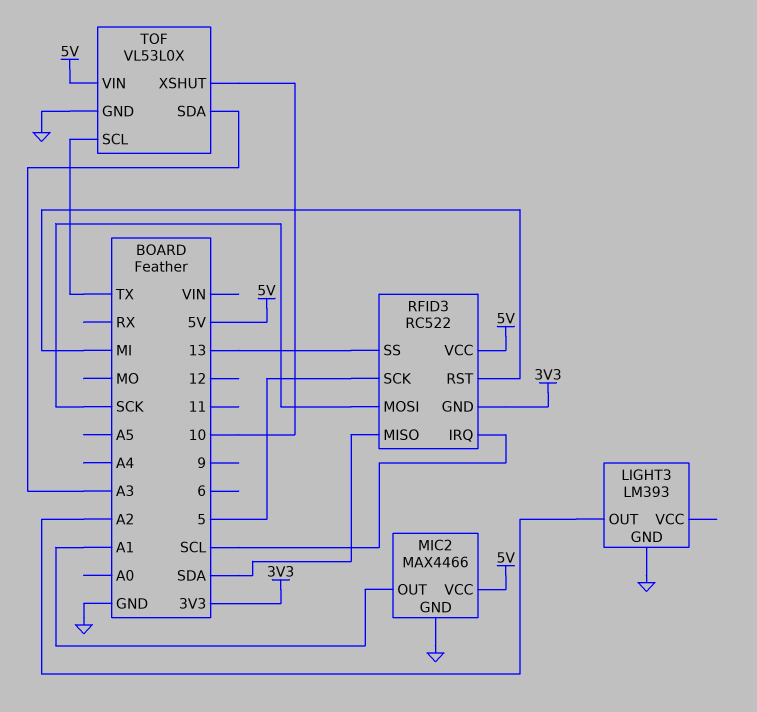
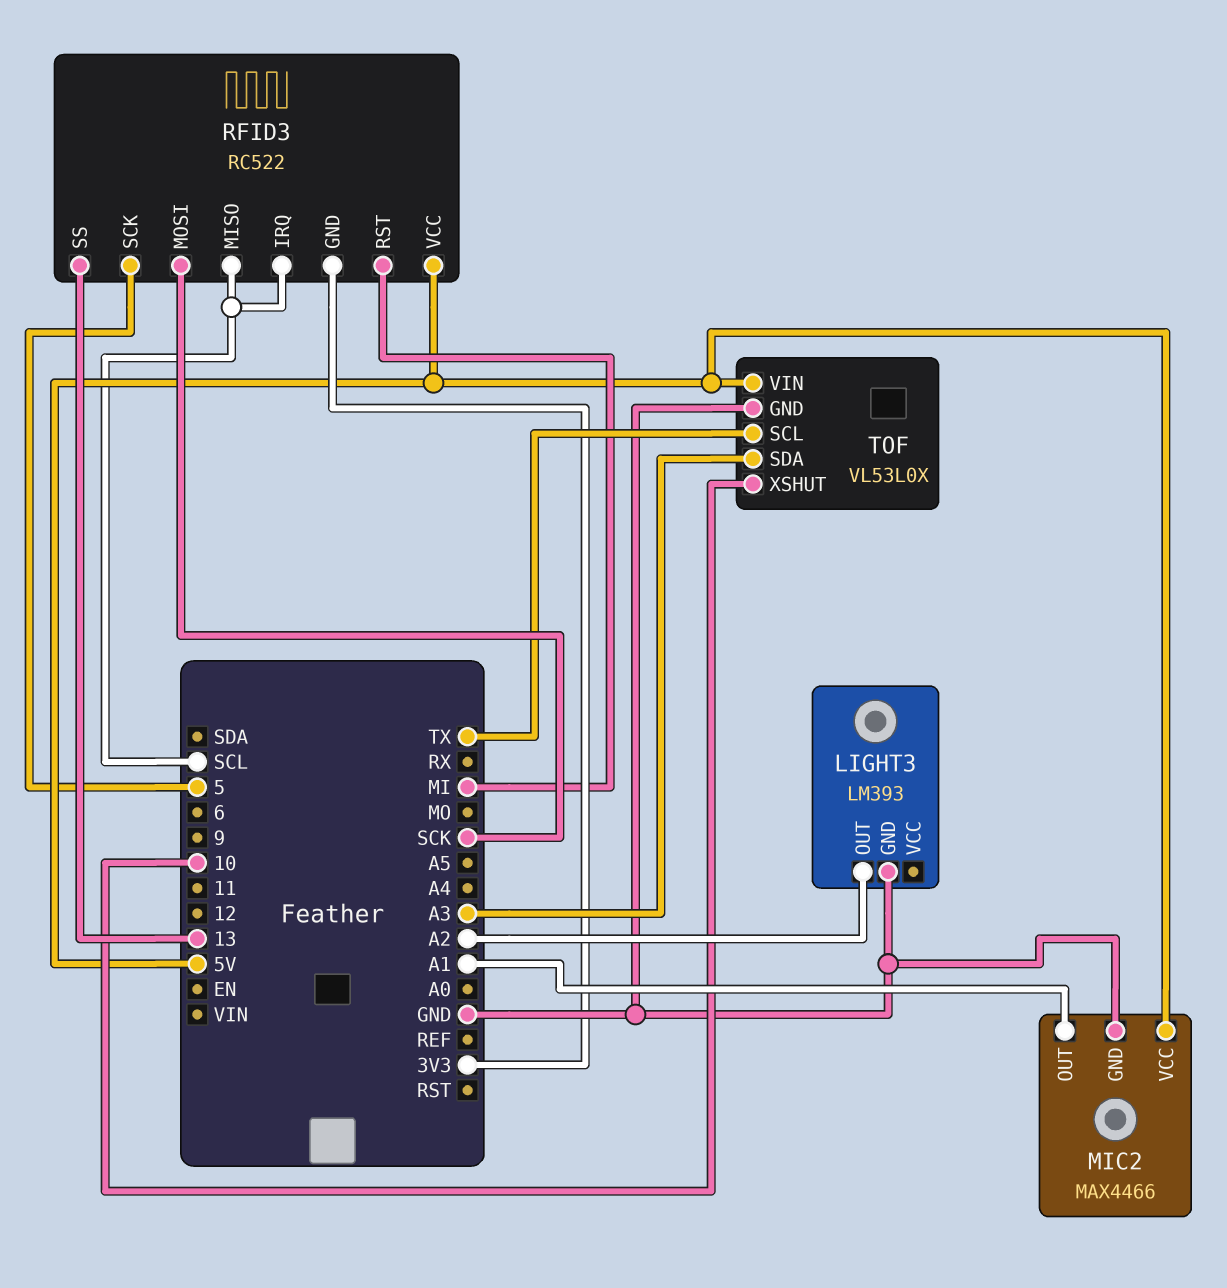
RFID3 pin MISO: SDA -> SCL

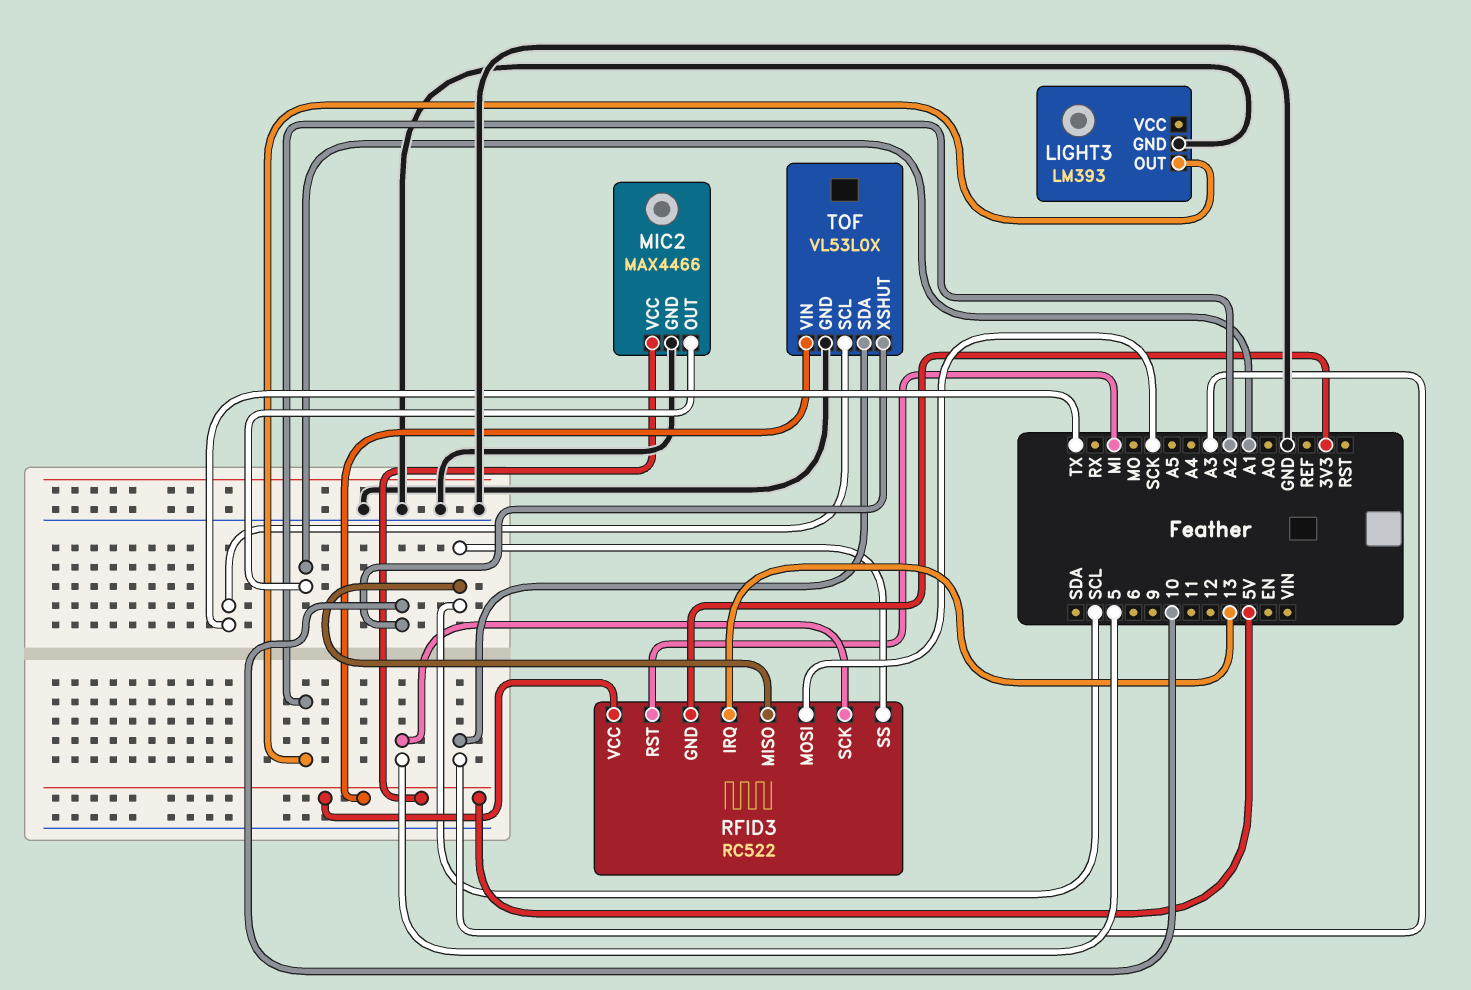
RFID3 pin IRQ: SCL -> 13
RFID3 pin SS: 13 -> SCL

